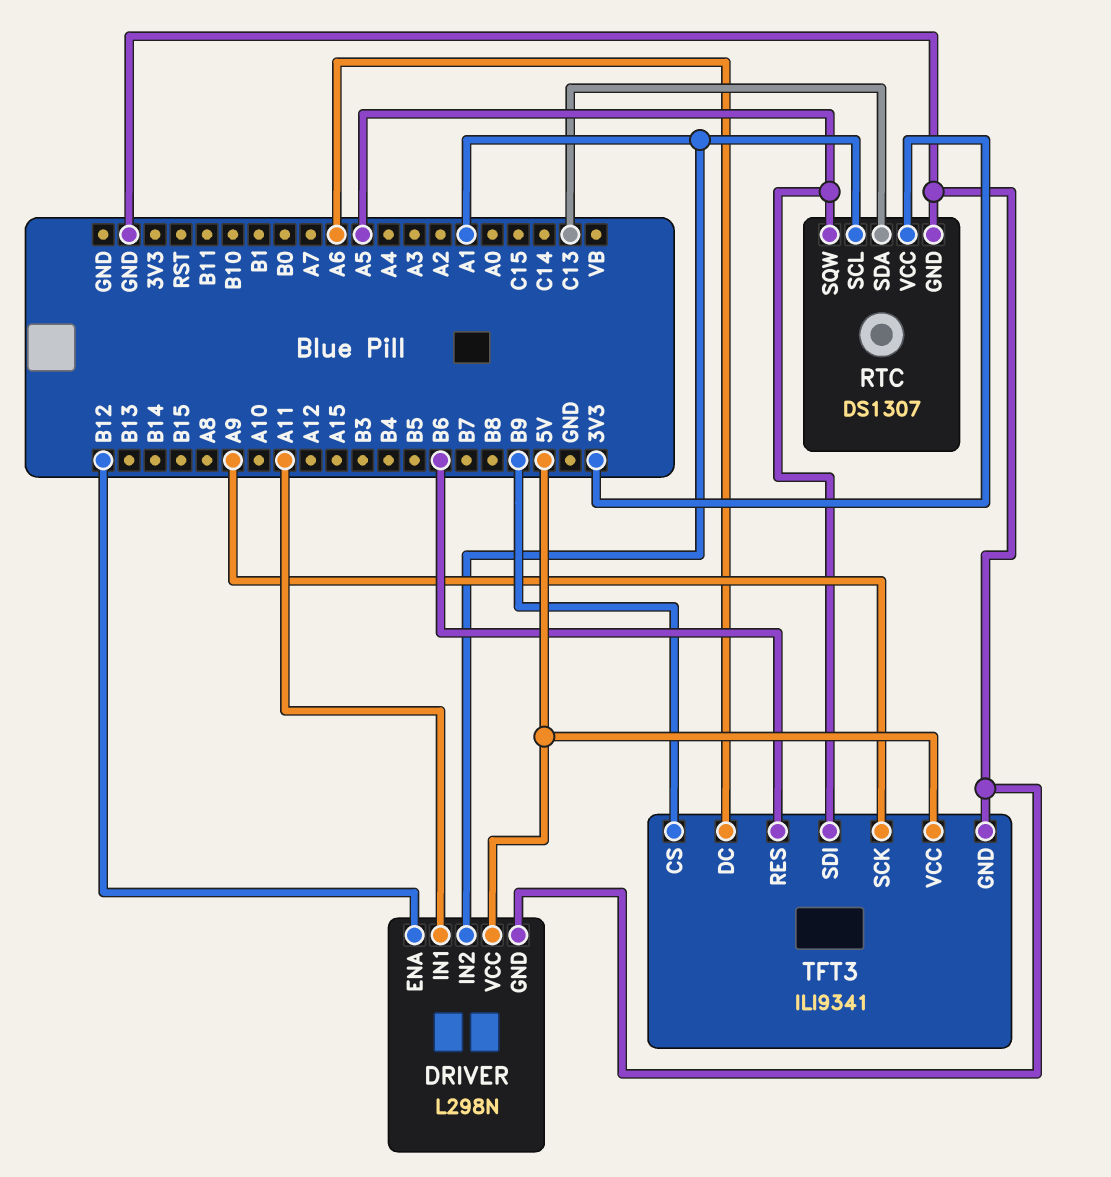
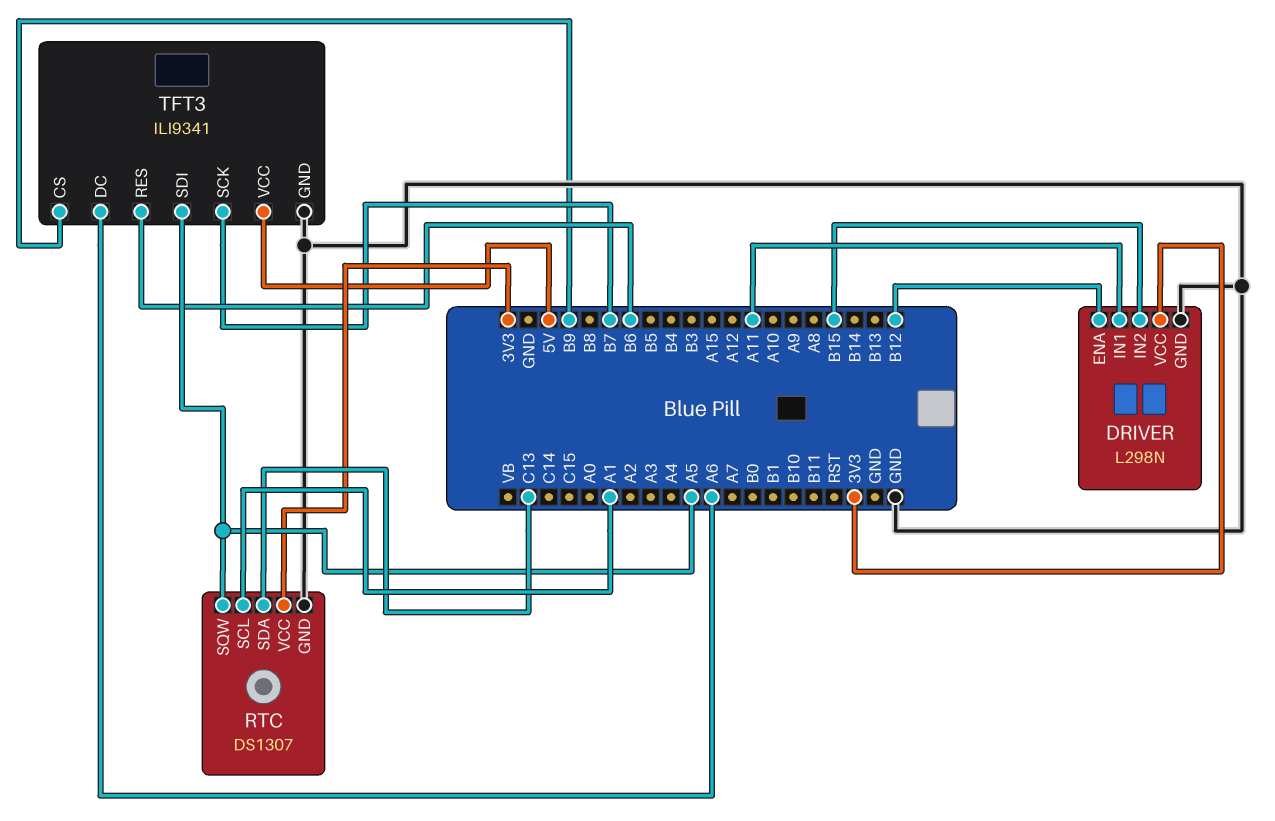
DRIVER pin IN2: A1 -> B15
DRIVER pin VCC: 5V -> 3V3
TFT3 pin SCK: A9 -> B7

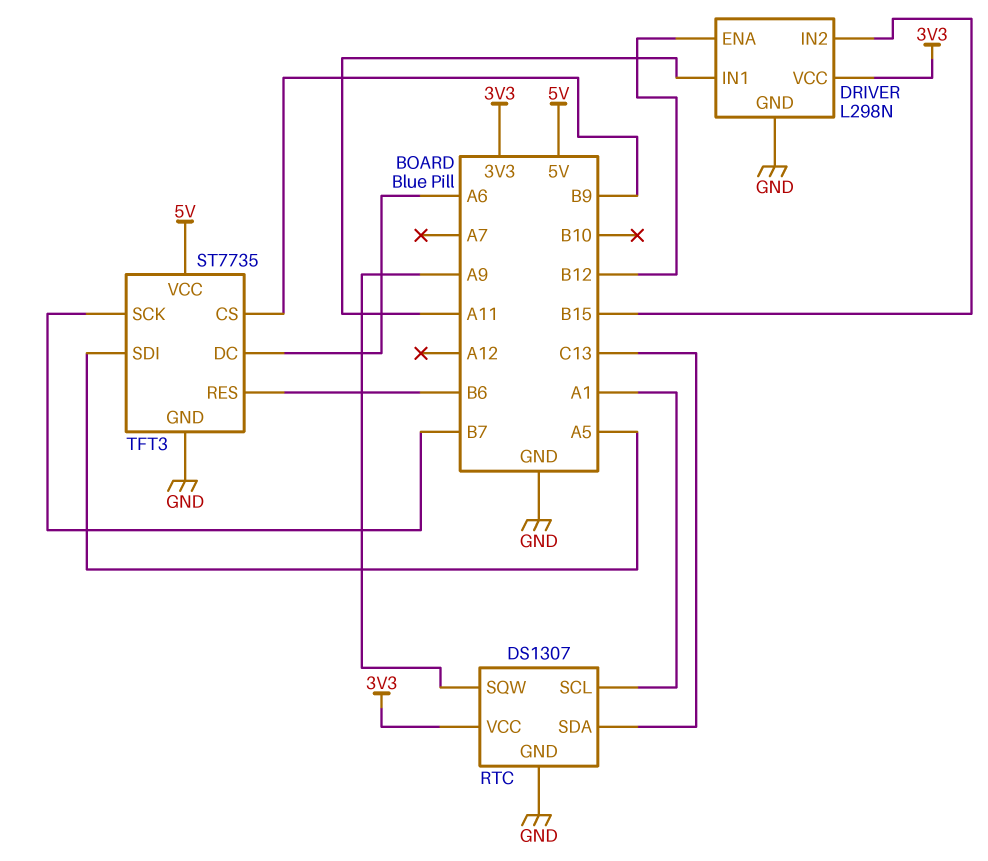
RTC pin SQW: A5 -> A9
TFT3: ILI9341 -> ST7735

